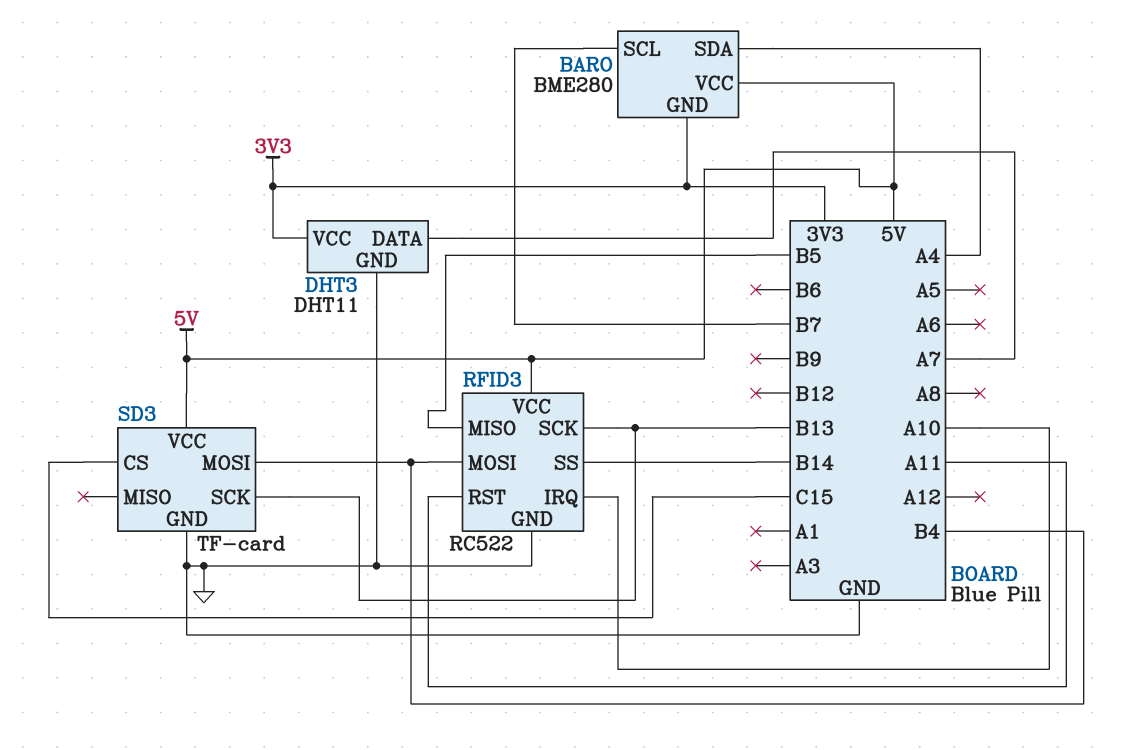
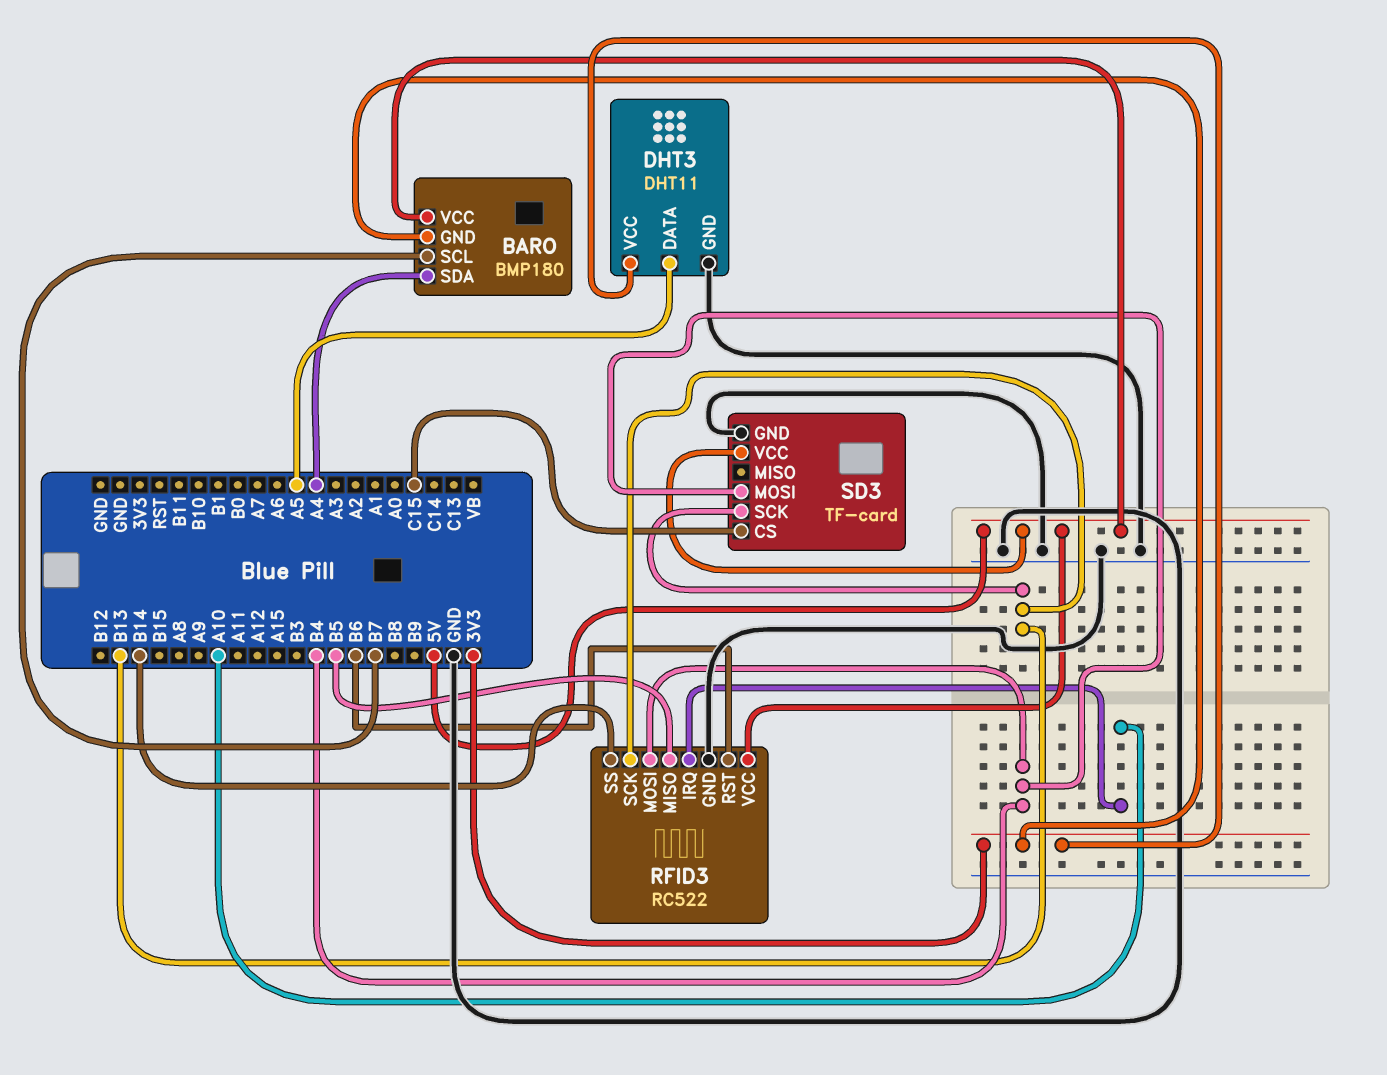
BARO: BME280 -> BMP180
DHT3 pin DATA: A7 -> A5
RFID3 pin RST: A11 -> B6

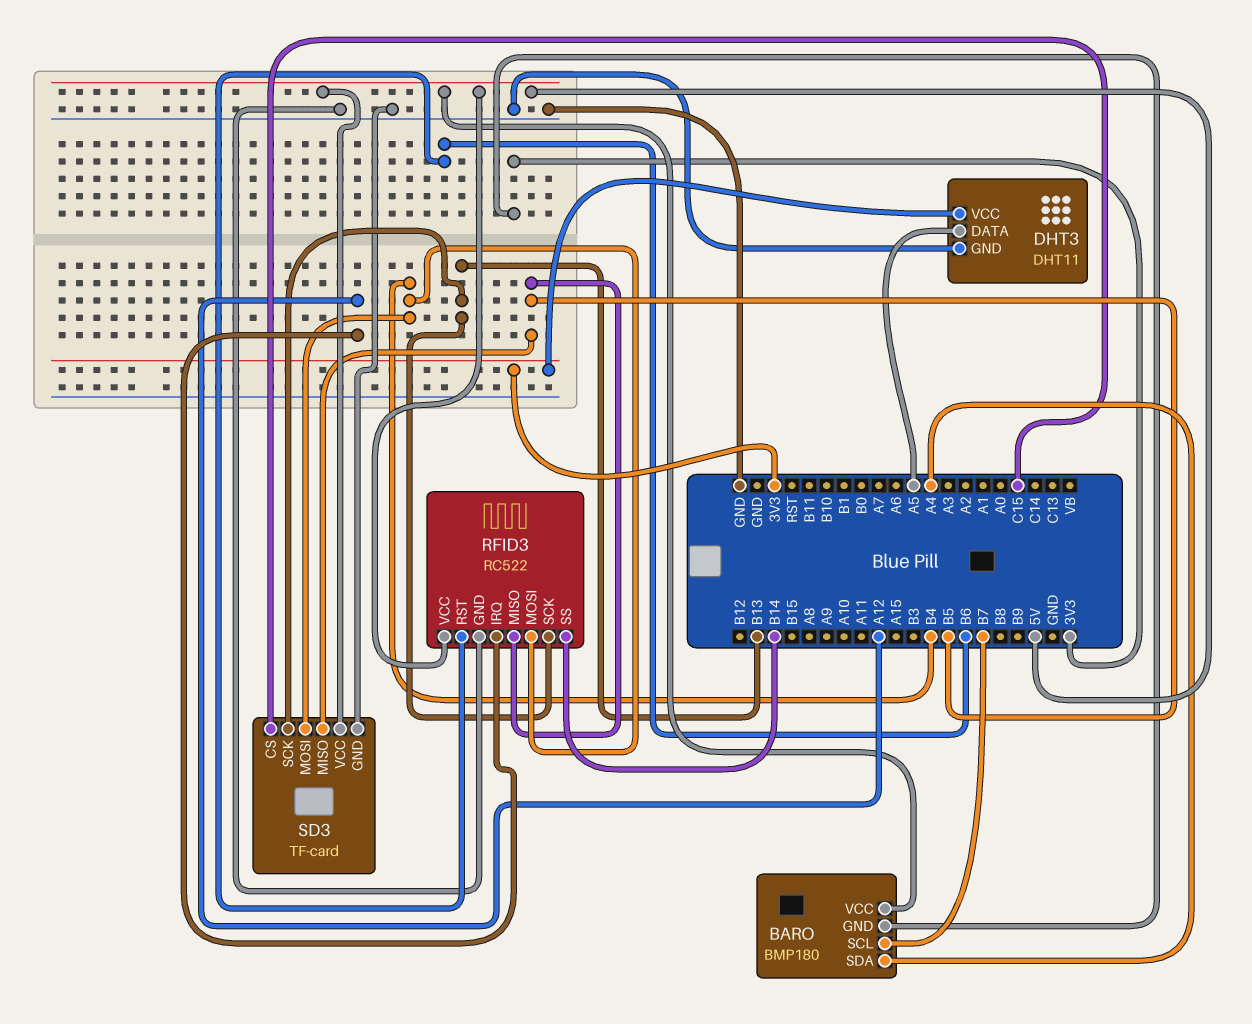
RFID3 pin IRQ: A10 -> A12
SD3 pin MISO: none -> B5

